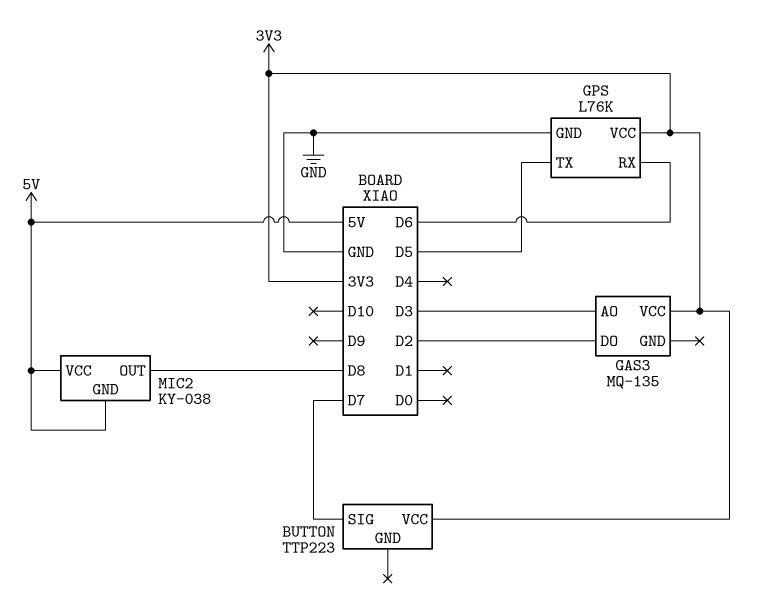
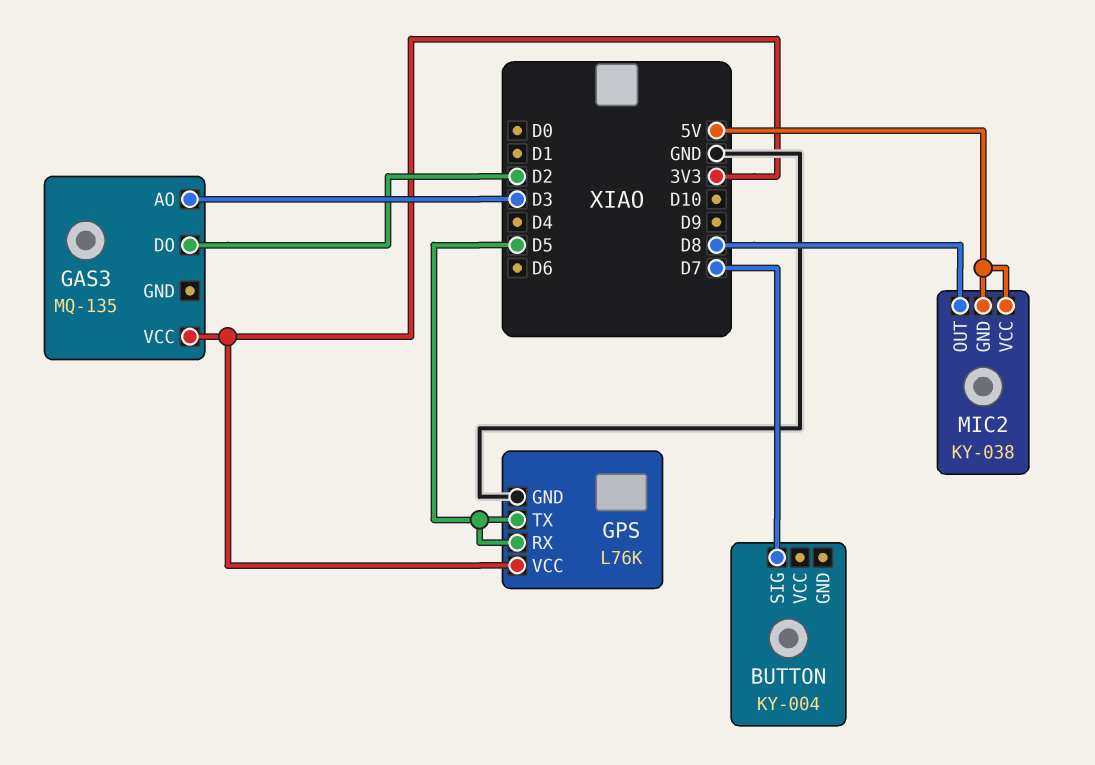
BUTTON: TTP223 -> KY-004
BUTTON pin VCC: 3V3 -> none
GPS pin RX: D6 -> D5

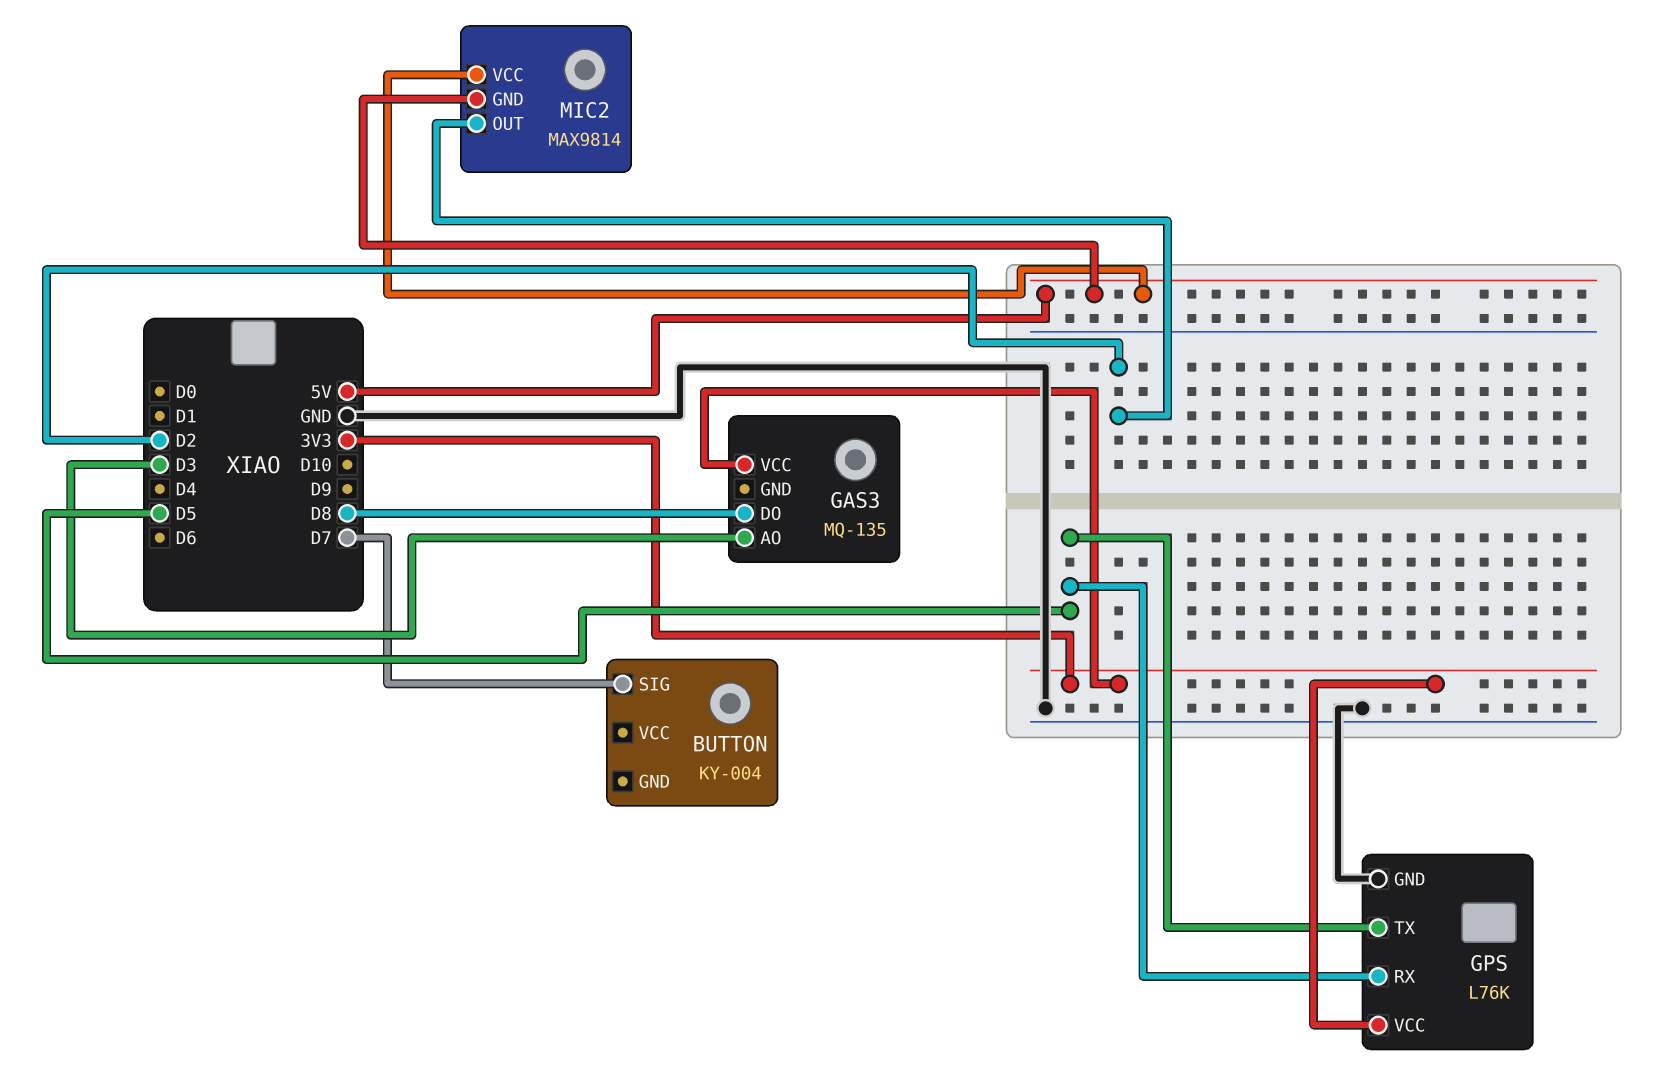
GAS3 pin DO: D2 -> D8
MIC2: KY-038 -> MAX9814
MIC2 pin OUT: D8 -> D2

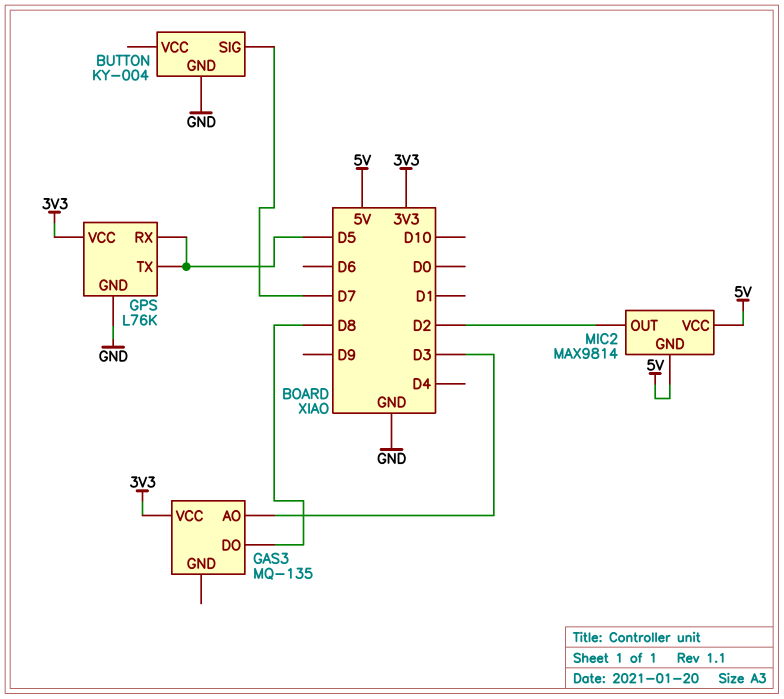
BUTTON pin GND: none -> GND

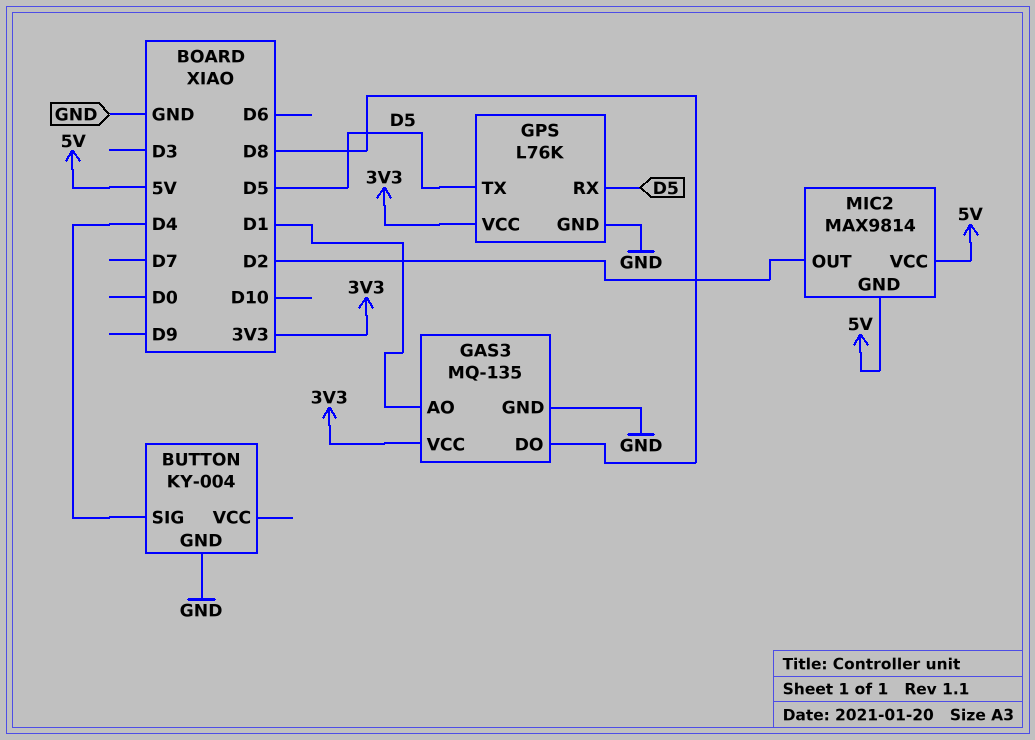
BUTTON pin SIG: D7 -> D4
GAS3 pin AO: D3 -> D1
GAS3 pin GND: none -> GND

